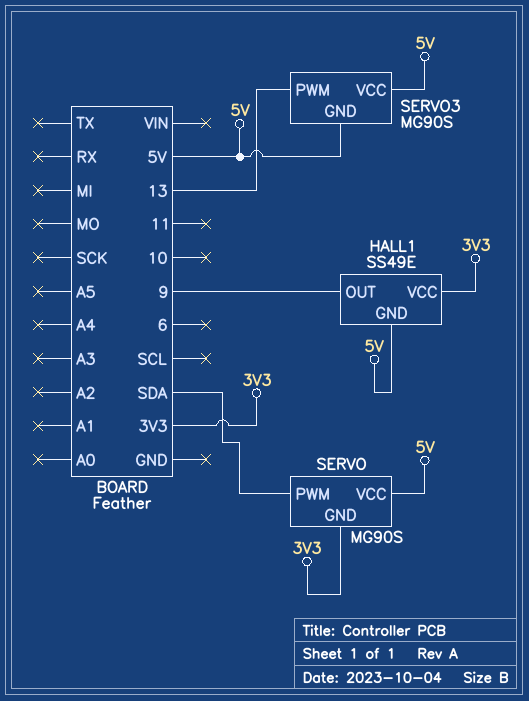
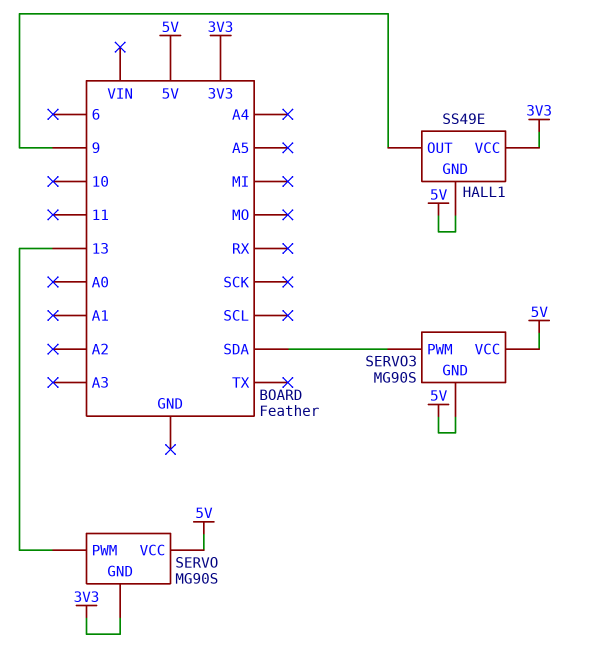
SERVO pin PWM: SDA -> 13
SERVO3 pin PWM: 13 -> SDA

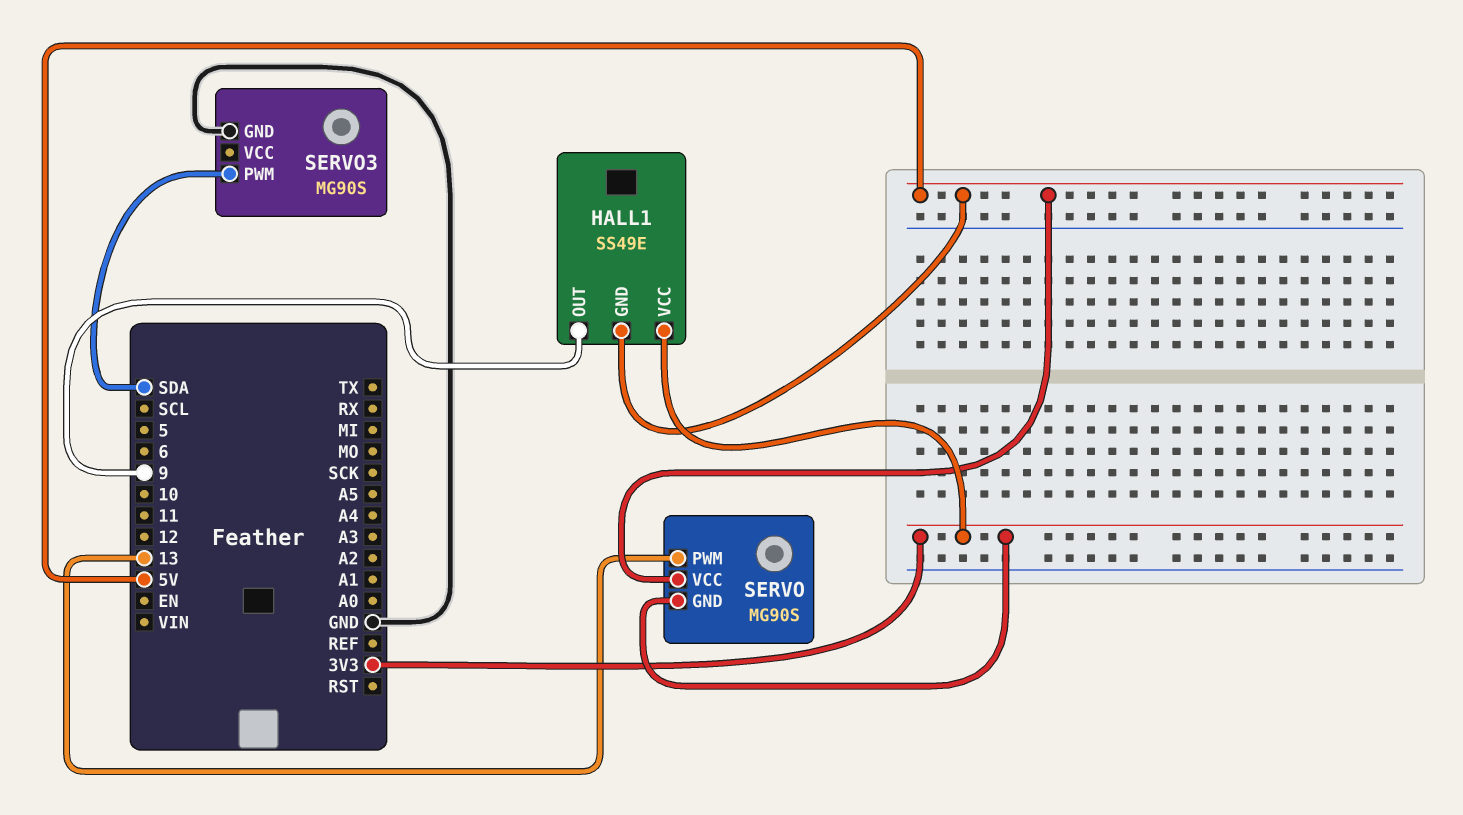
SERVO3 pin GND: 5V -> GND
SERVO3 pin VCC: 5V -> none

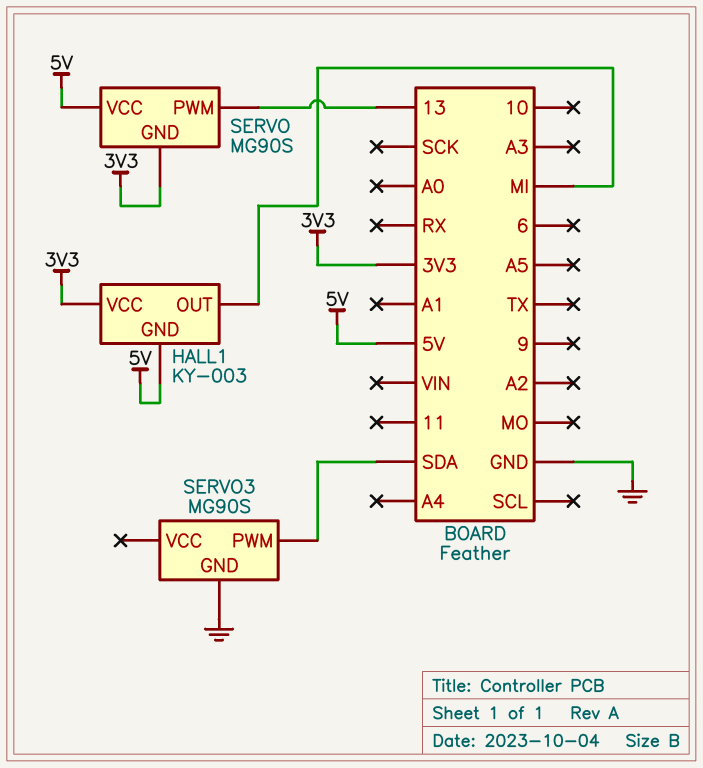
HALL1: SS49E -> KY-003
HALL1 pin OUT: 9 -> MI

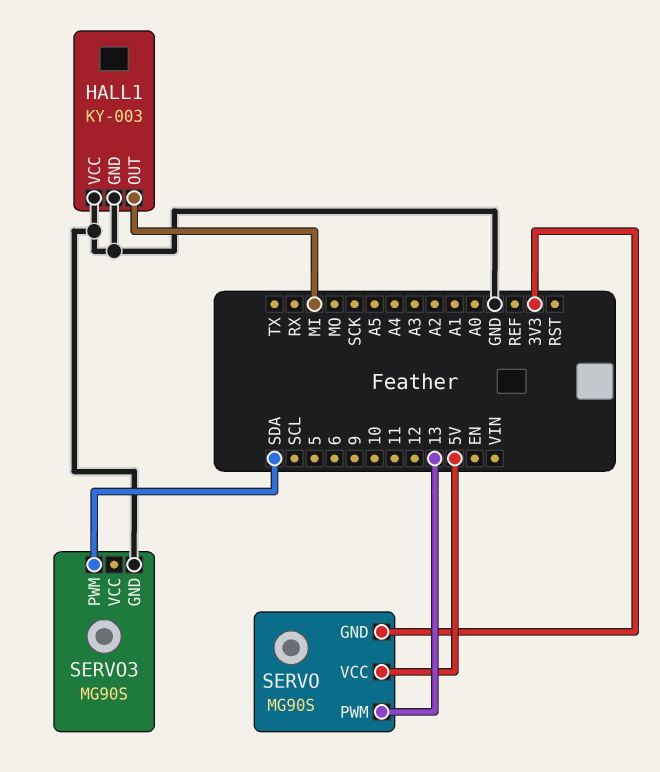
HALL1 pin GND: 5V -> GND
HALL1 pin VCC: 3V3 -> GND

